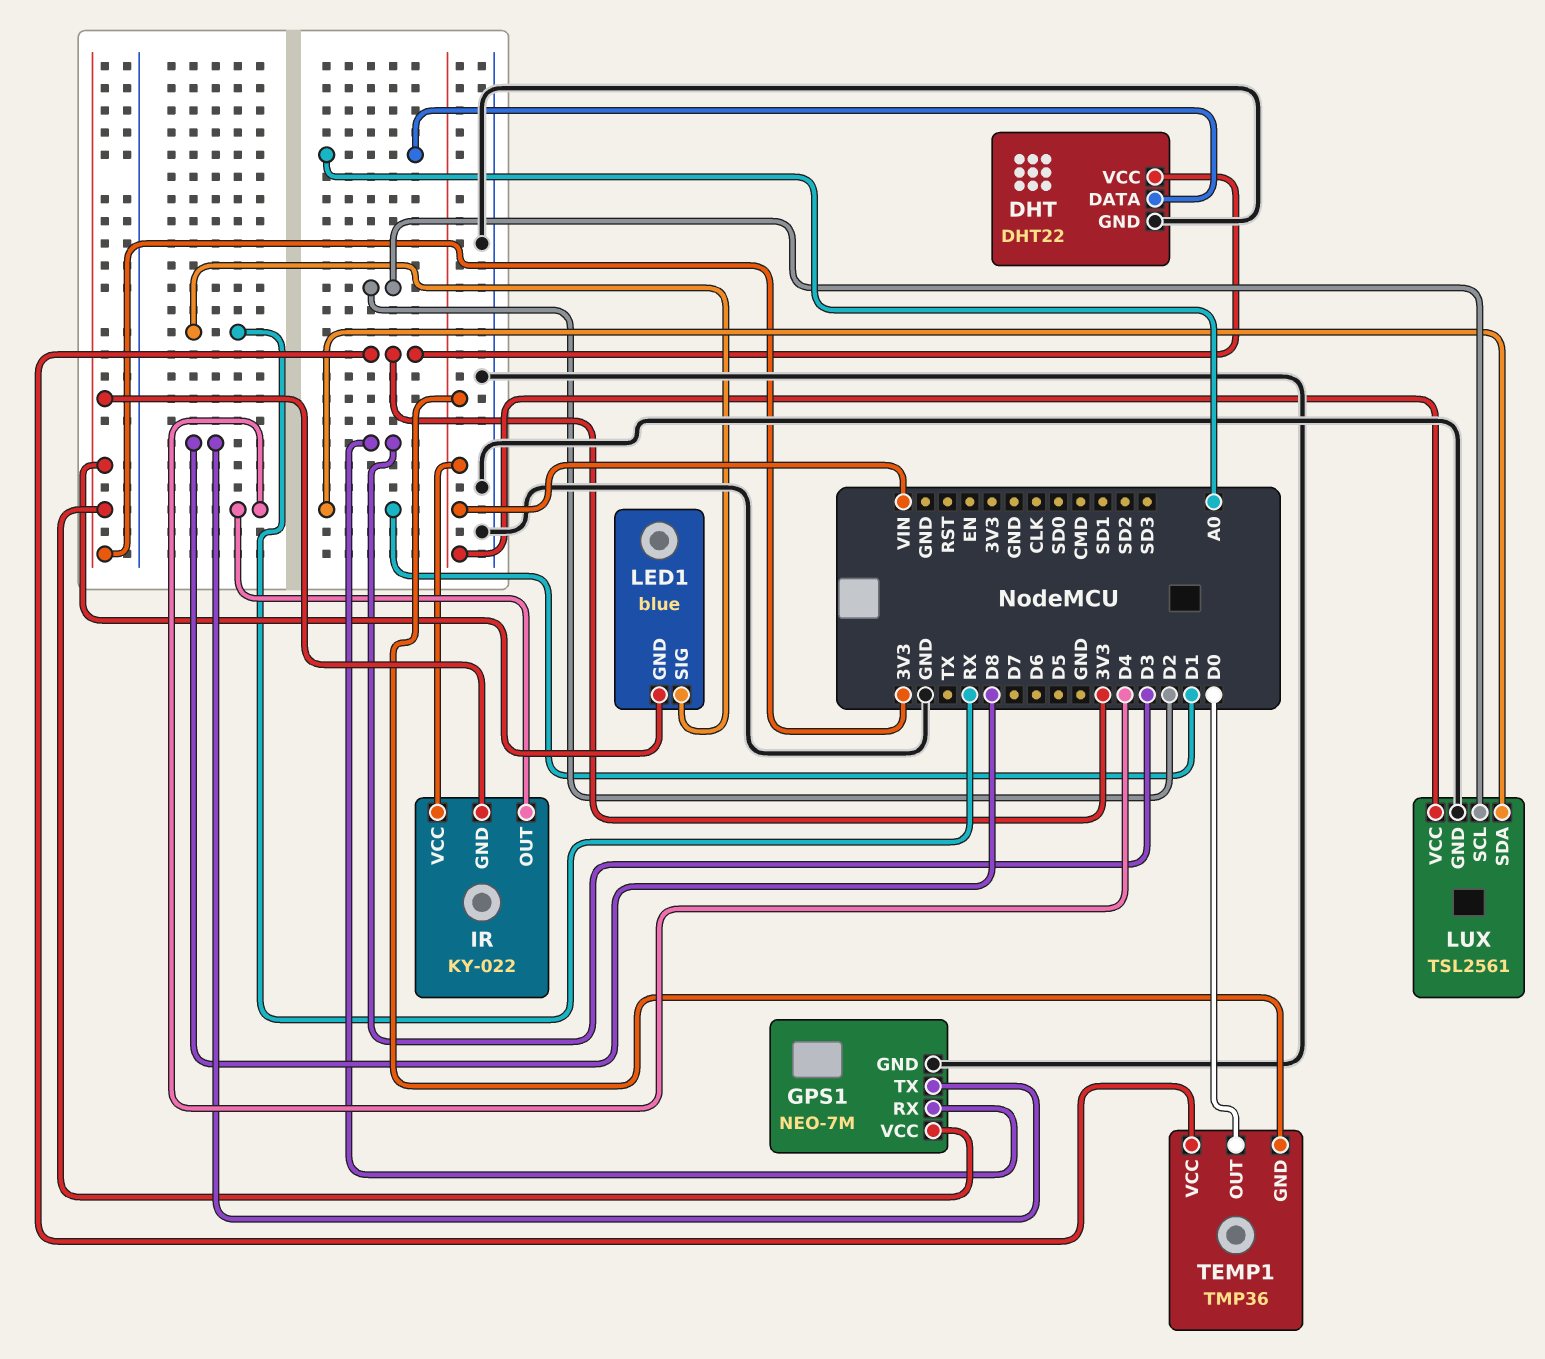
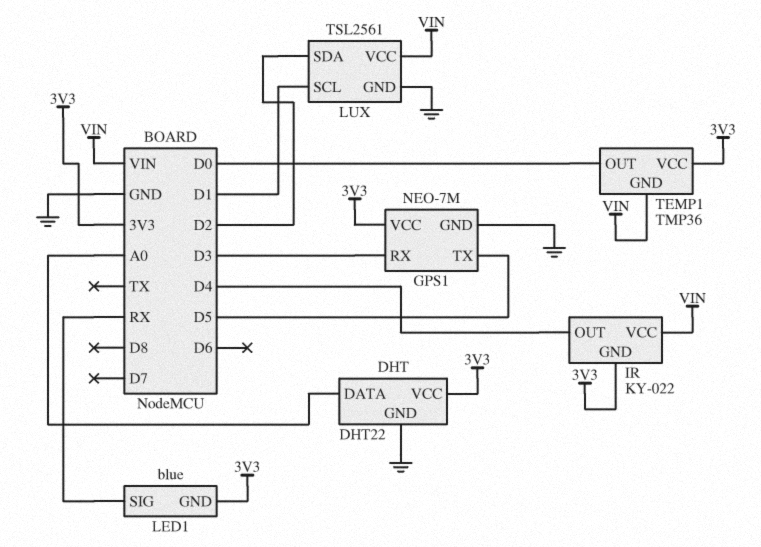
GPS1 pin TX: D8 -> D5
LUX pin SCL: D2 -> D1
LUX pin SDA: D1 -> D2

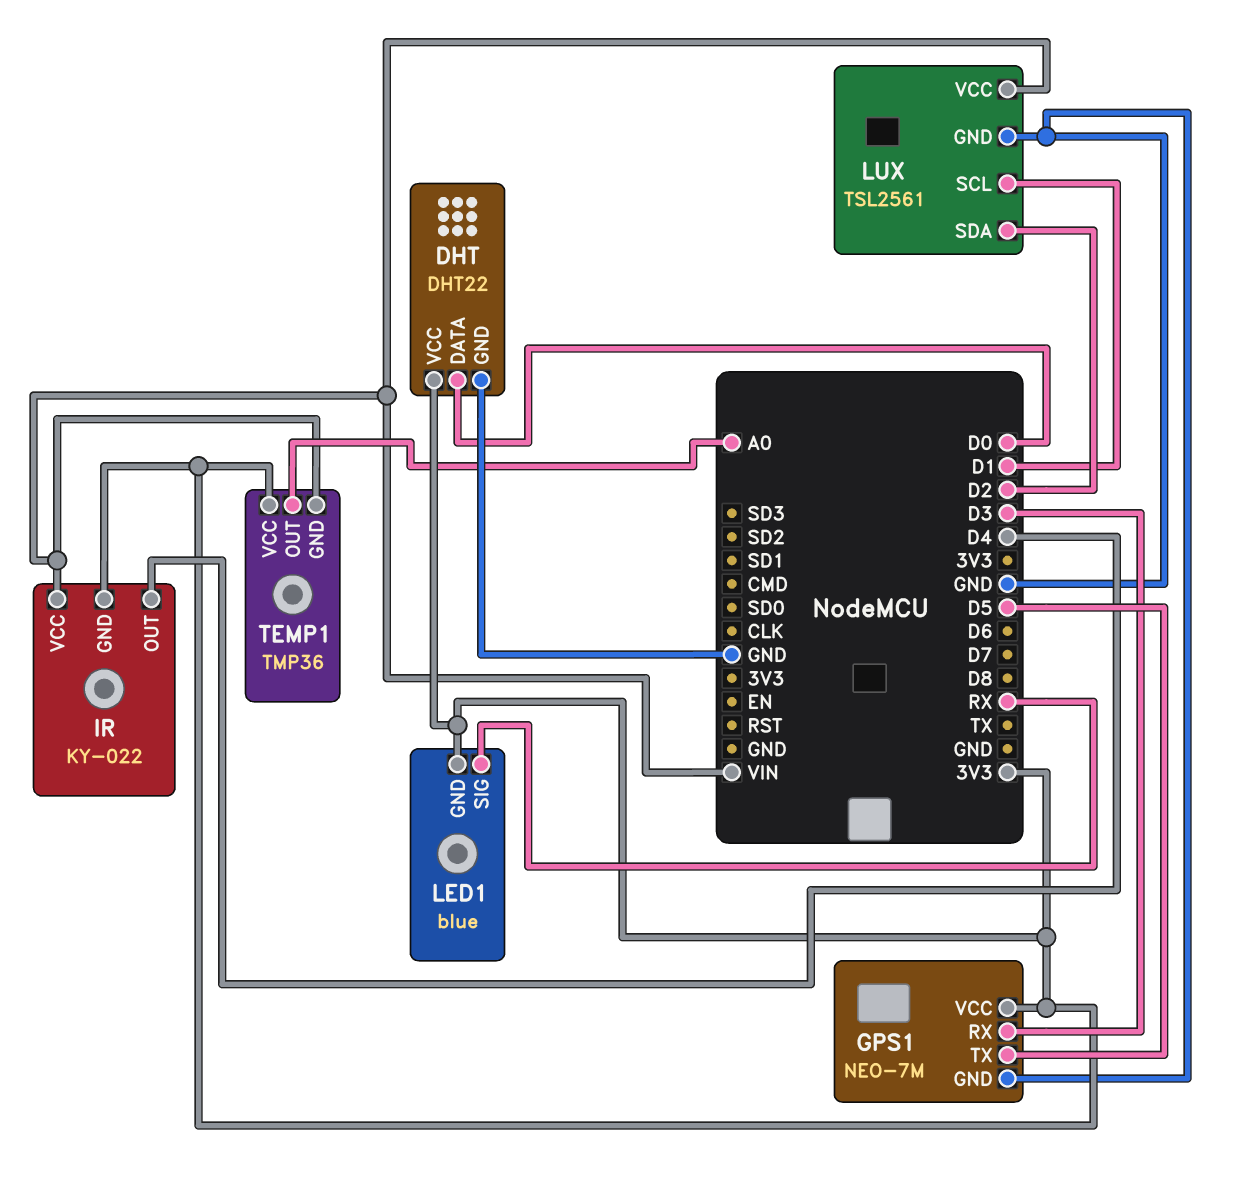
DHT pin DATA: A0 -> D0
TEMP1 pin OUT: D0 -> A0

